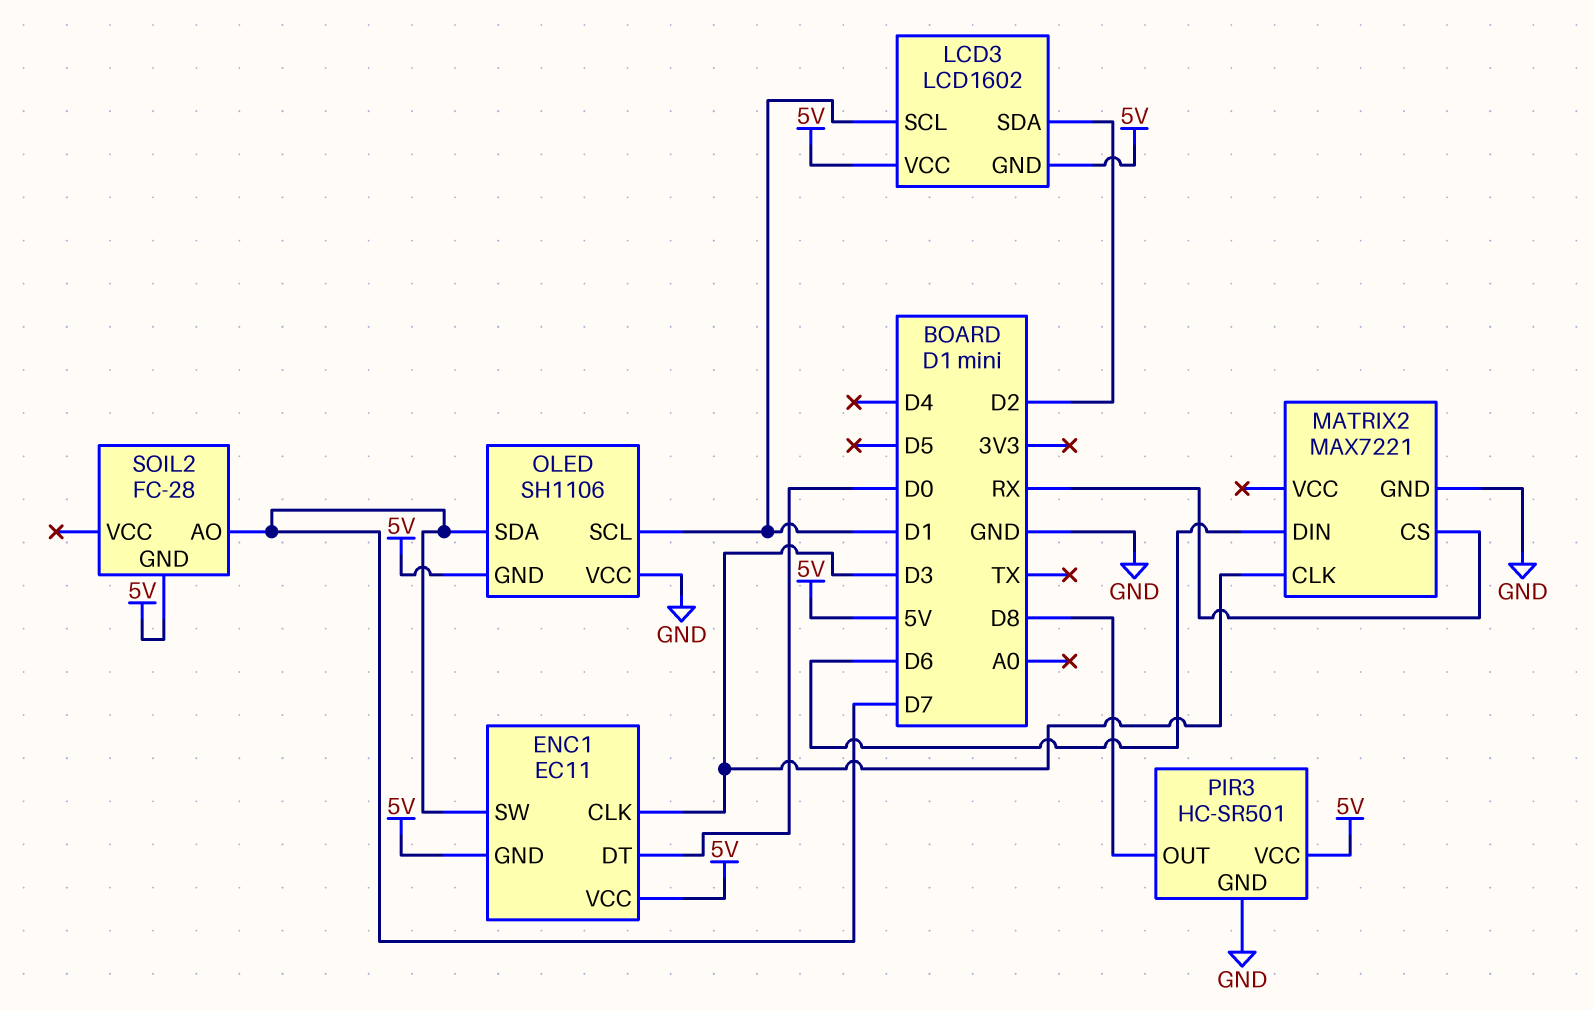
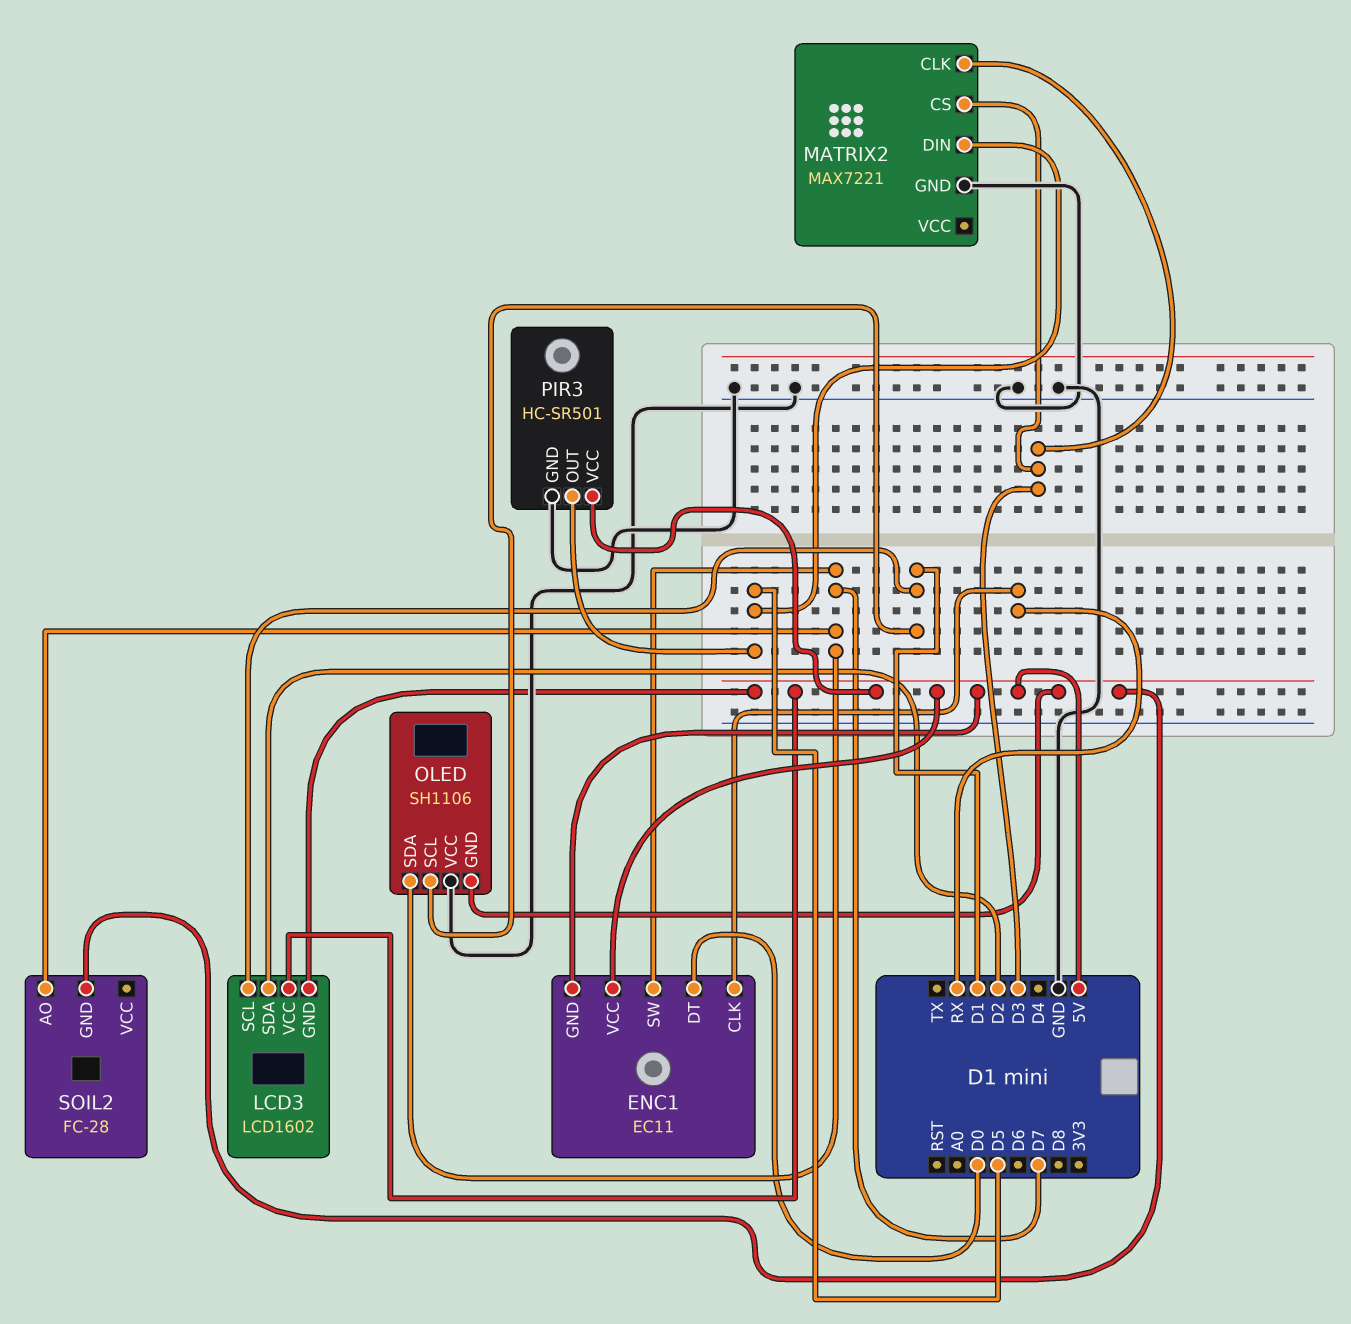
ENC1 pin CLK: D3 -> RX
MATRIX2 pin CS: RX -> D3
MATRIX2 pin DIN: D6 -> D5
PIR3 pin OUT: D8 -> D5

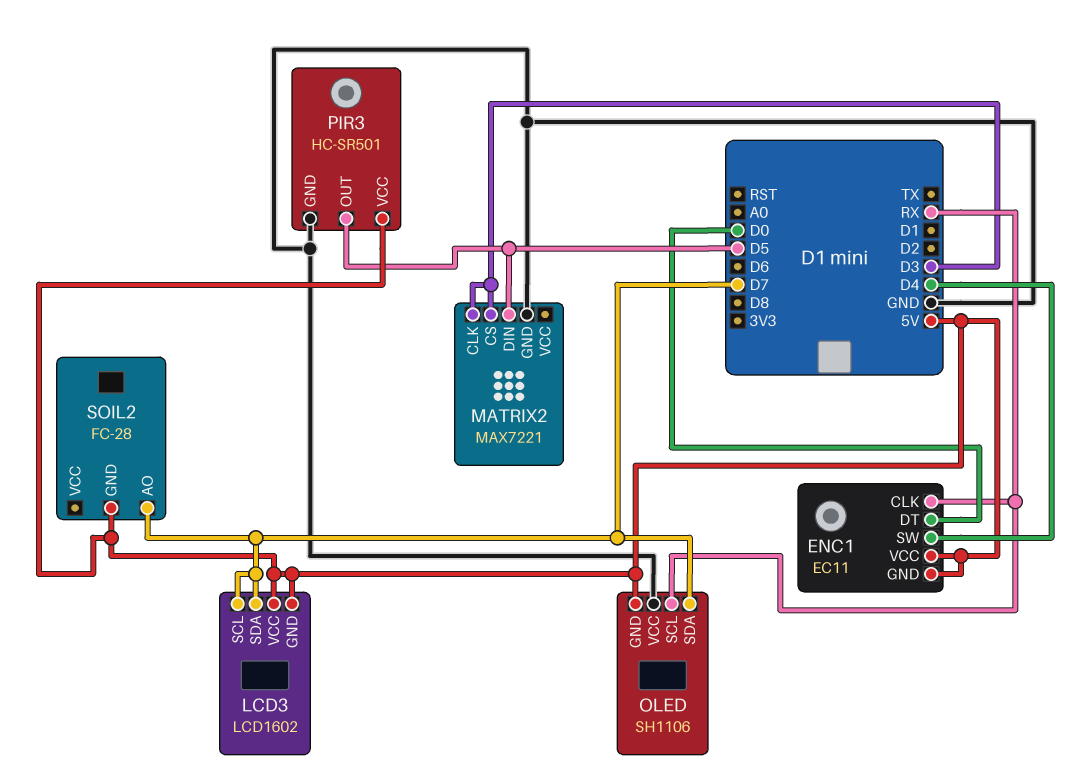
ENC1 pin SW: D7 -> D4
LCD3 pin SCL: D1 -> D7
LCD3 pin SDA: D2 -> D7
OLED pin SCL: D1 -> RX

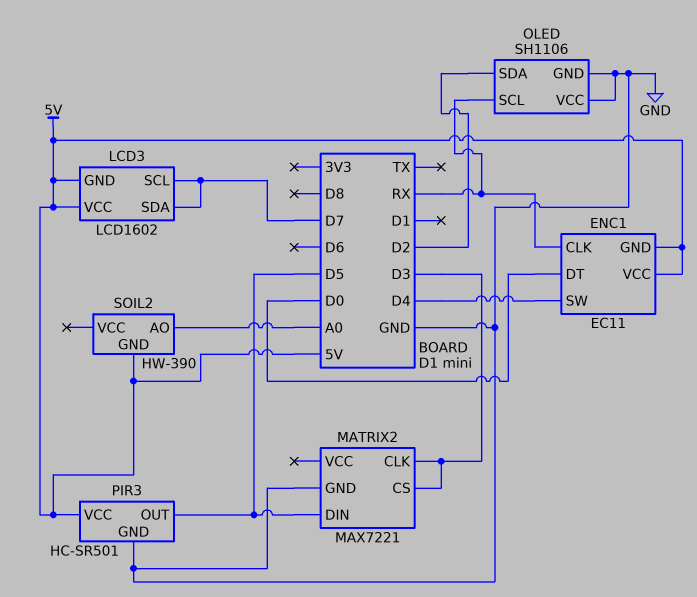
OLED pin GND: 5V -> GND
OLED pin SDA: D7 -> D2
SOIL2: FC-28 -> HW-390
SOIL2 pin AO: D7 -> A0

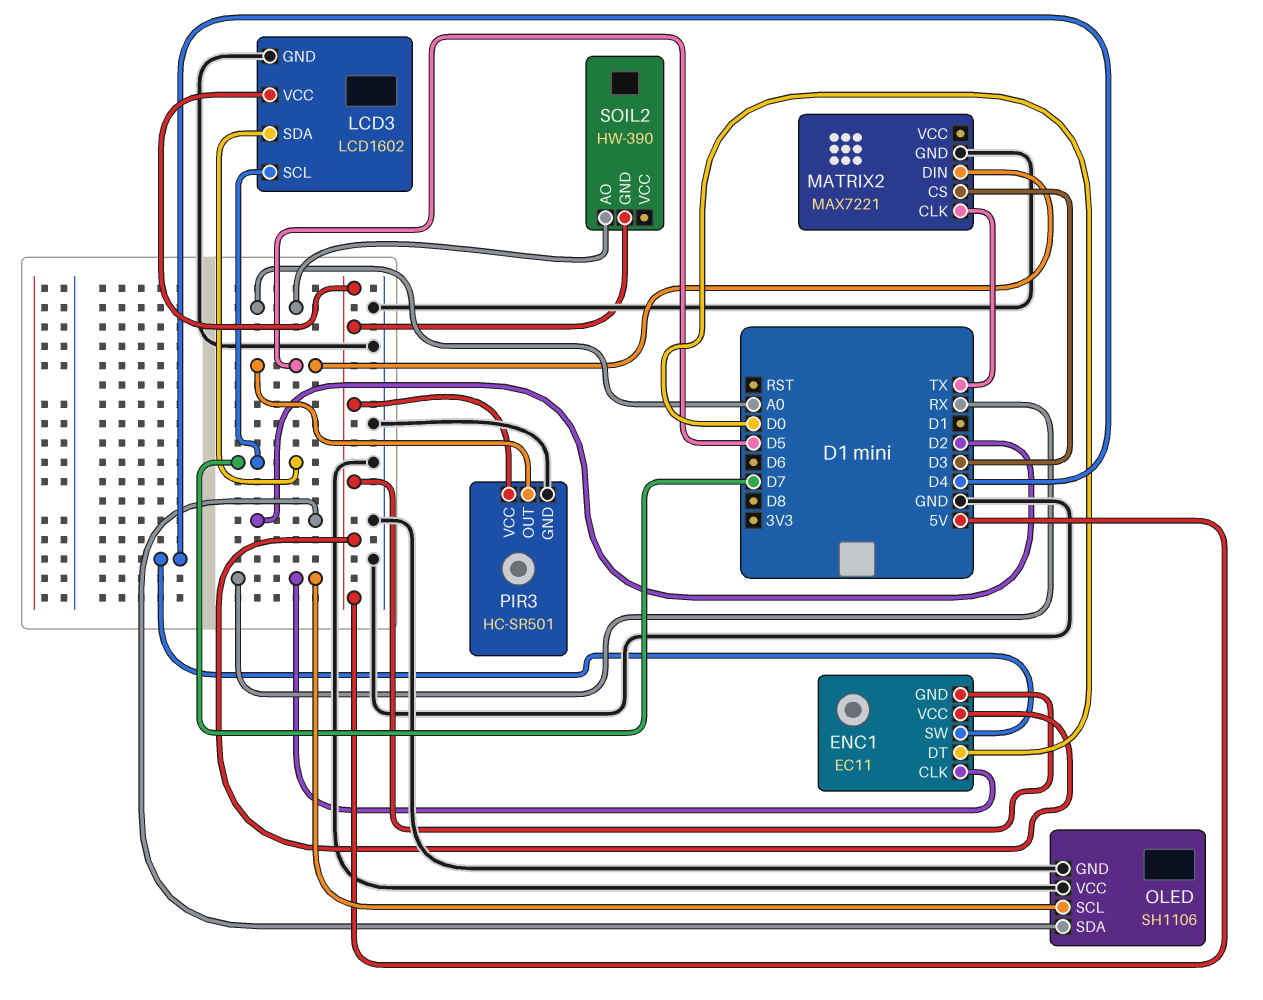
LCD3 pin GND: 5V -> GND
MATRIX2 pin CLK: D3 -> TX

